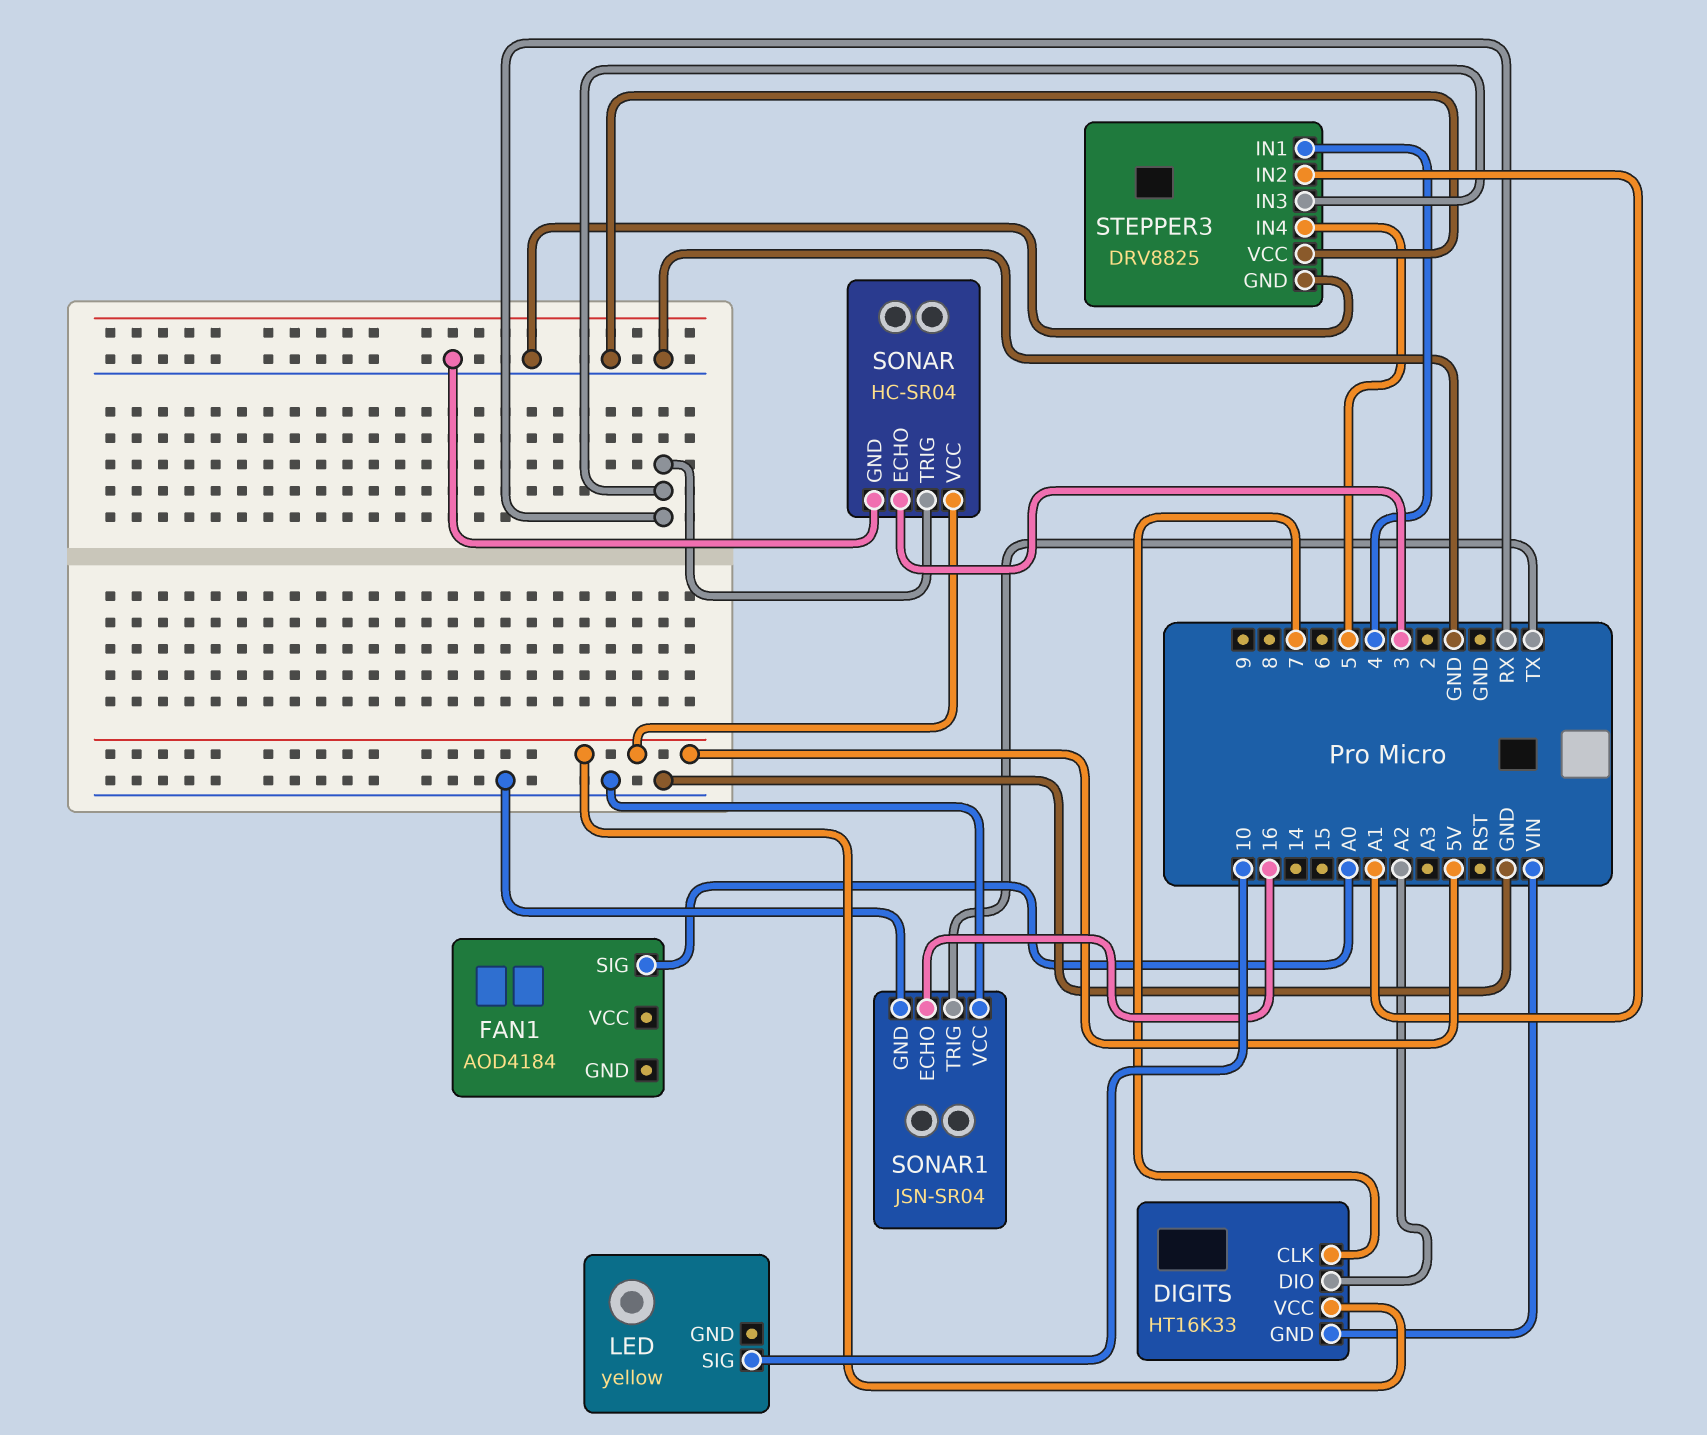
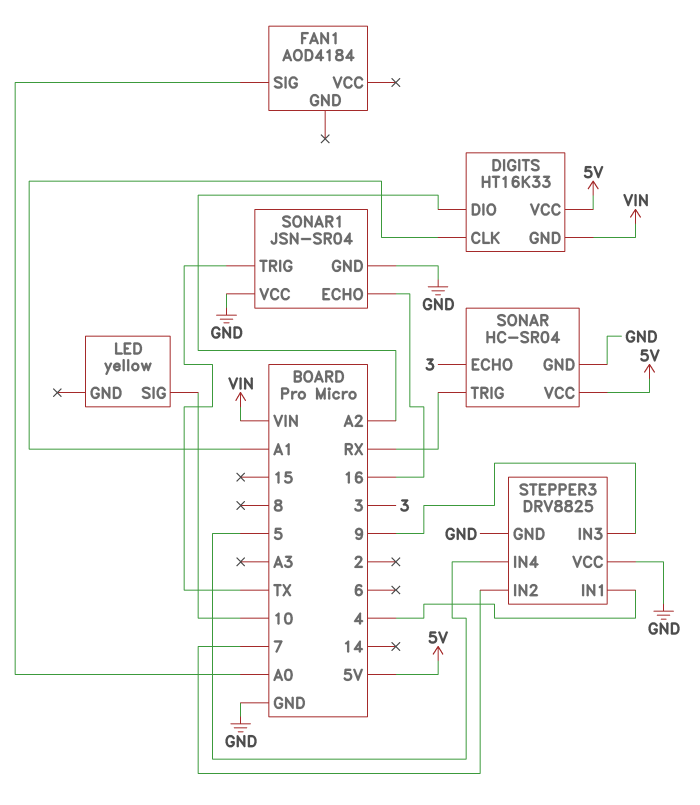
DIGITS pin CLK: 7 -> A1
STEPPER3 pin IN2: A1 -> 7
STEPPER3 pin IN3: RX -> 9

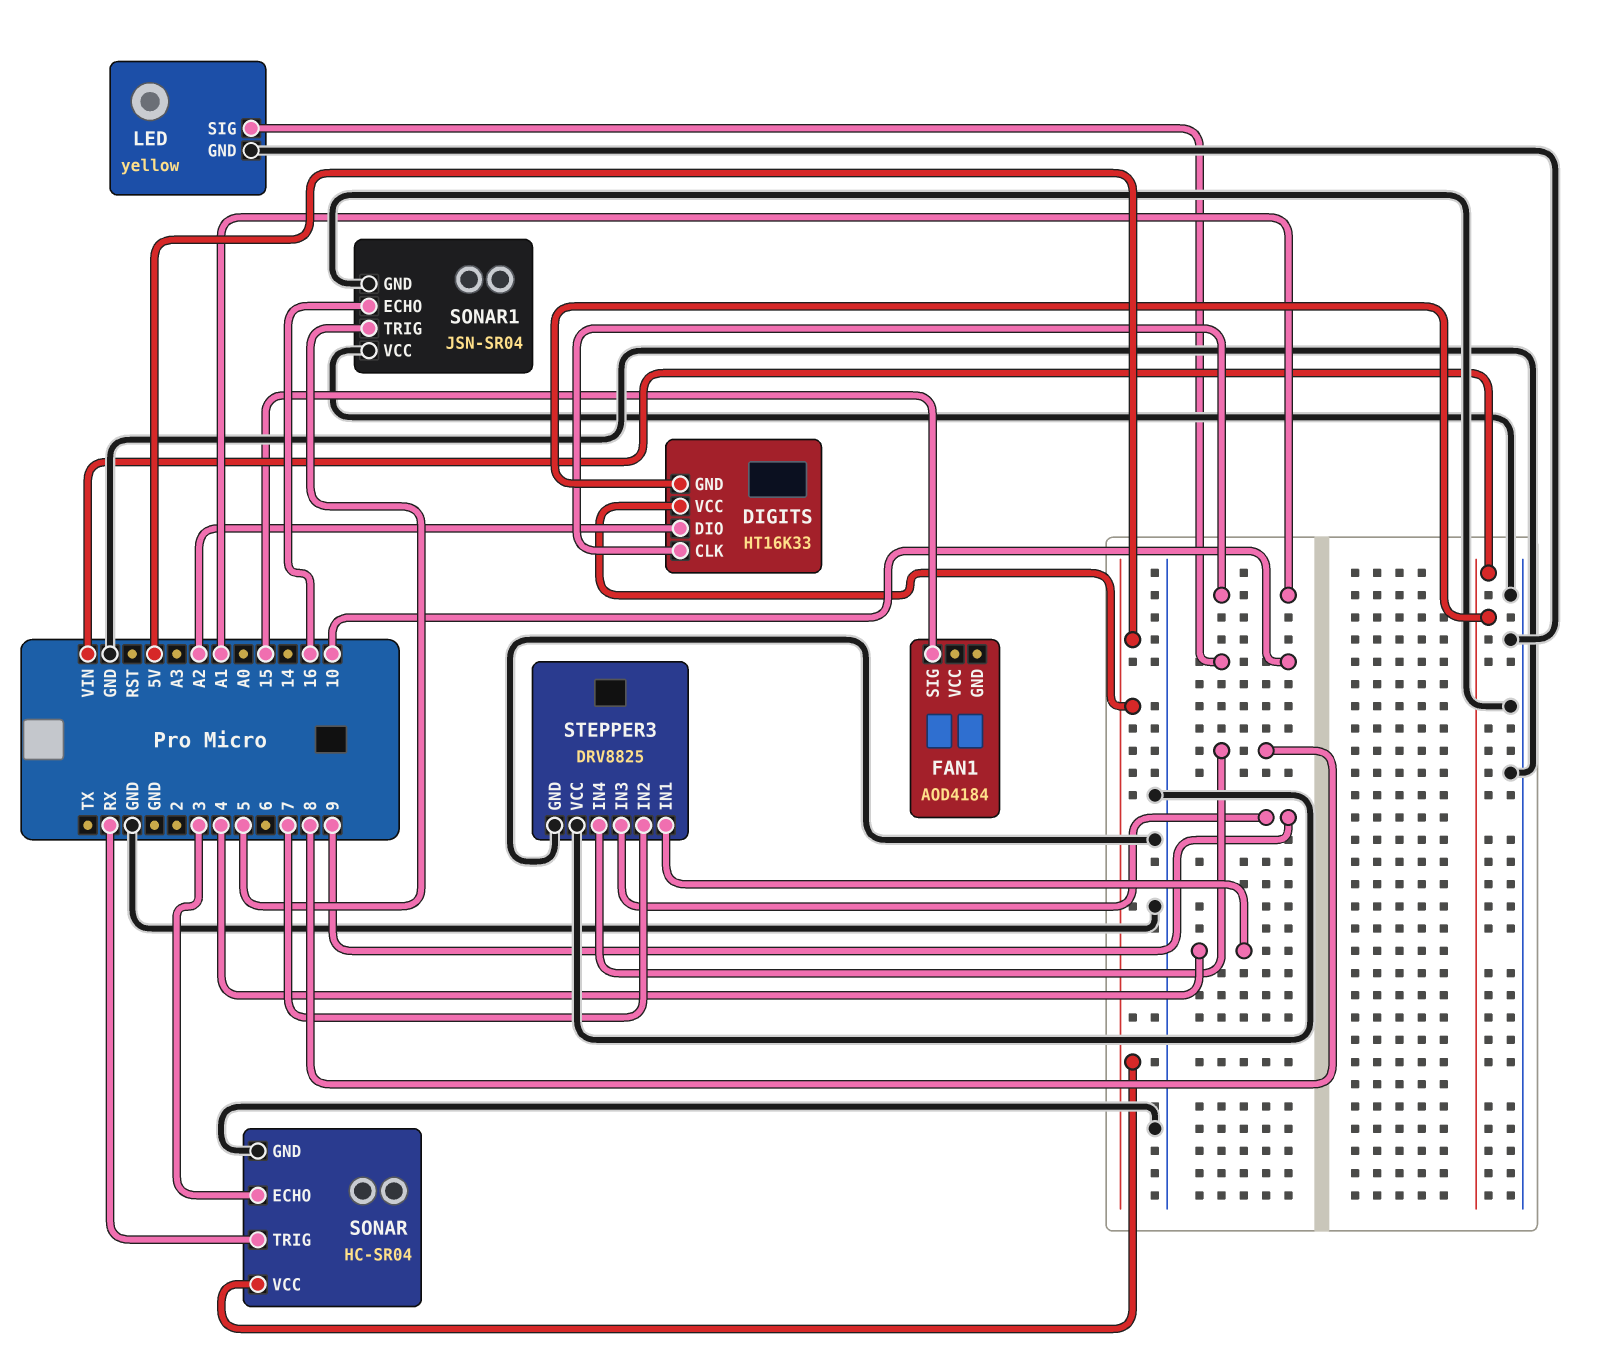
FAN1 pin SIG: A0 -> 15
LED pin GND: none -> GND
SONAR1 pin TRIG: TX -> 5
STEPPER3 pin IN4: 5 -> 8

